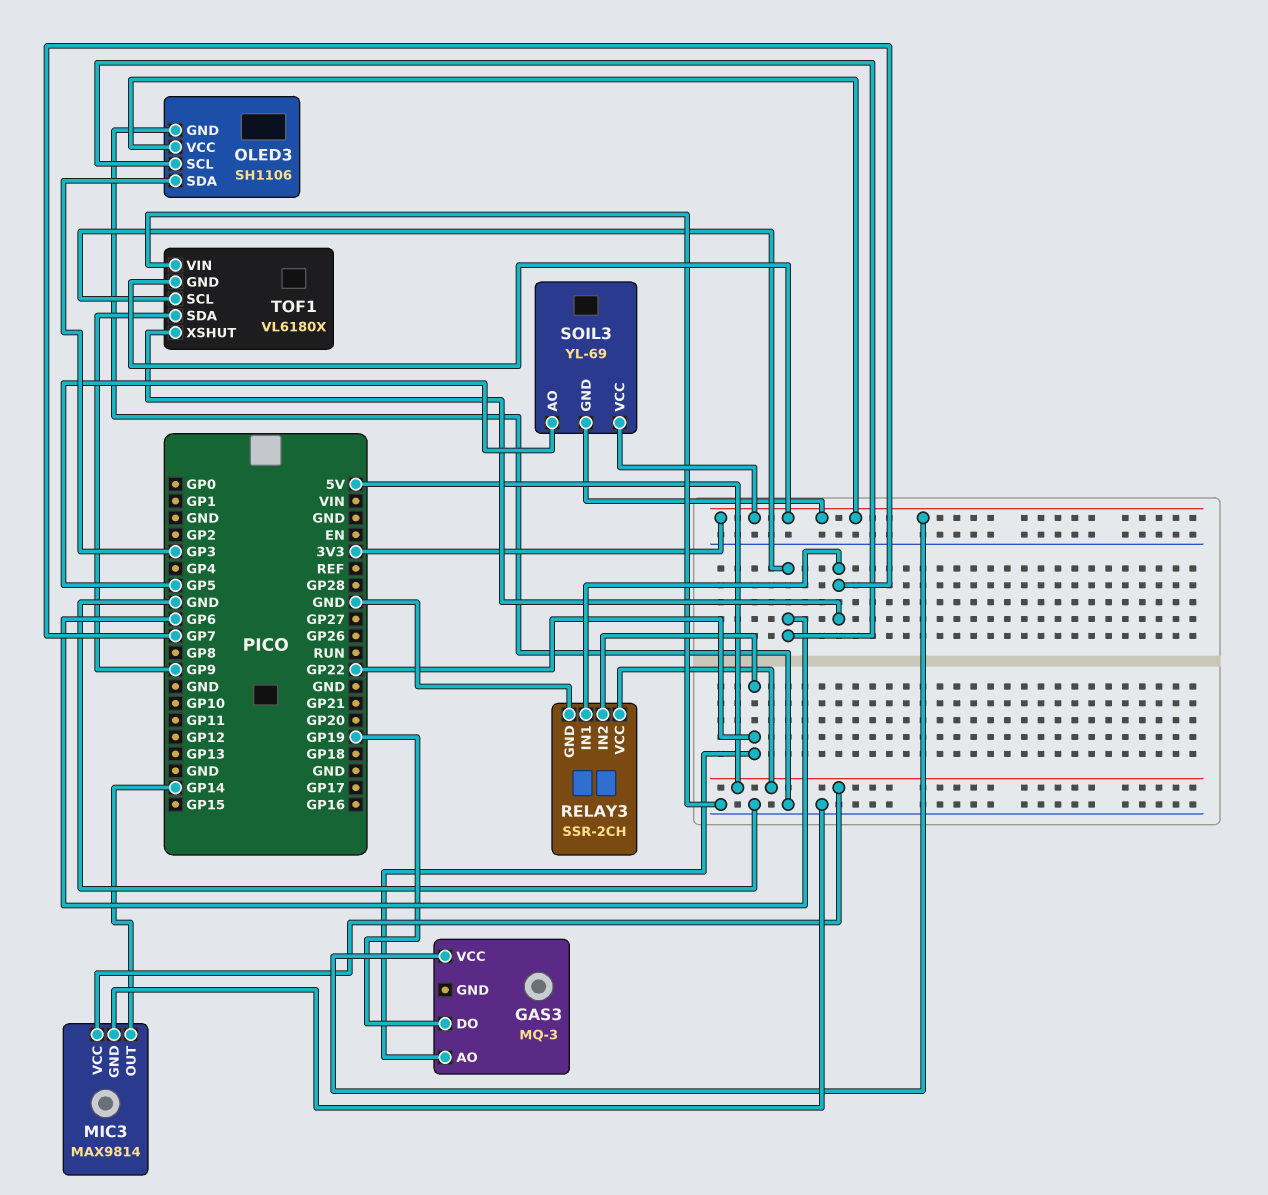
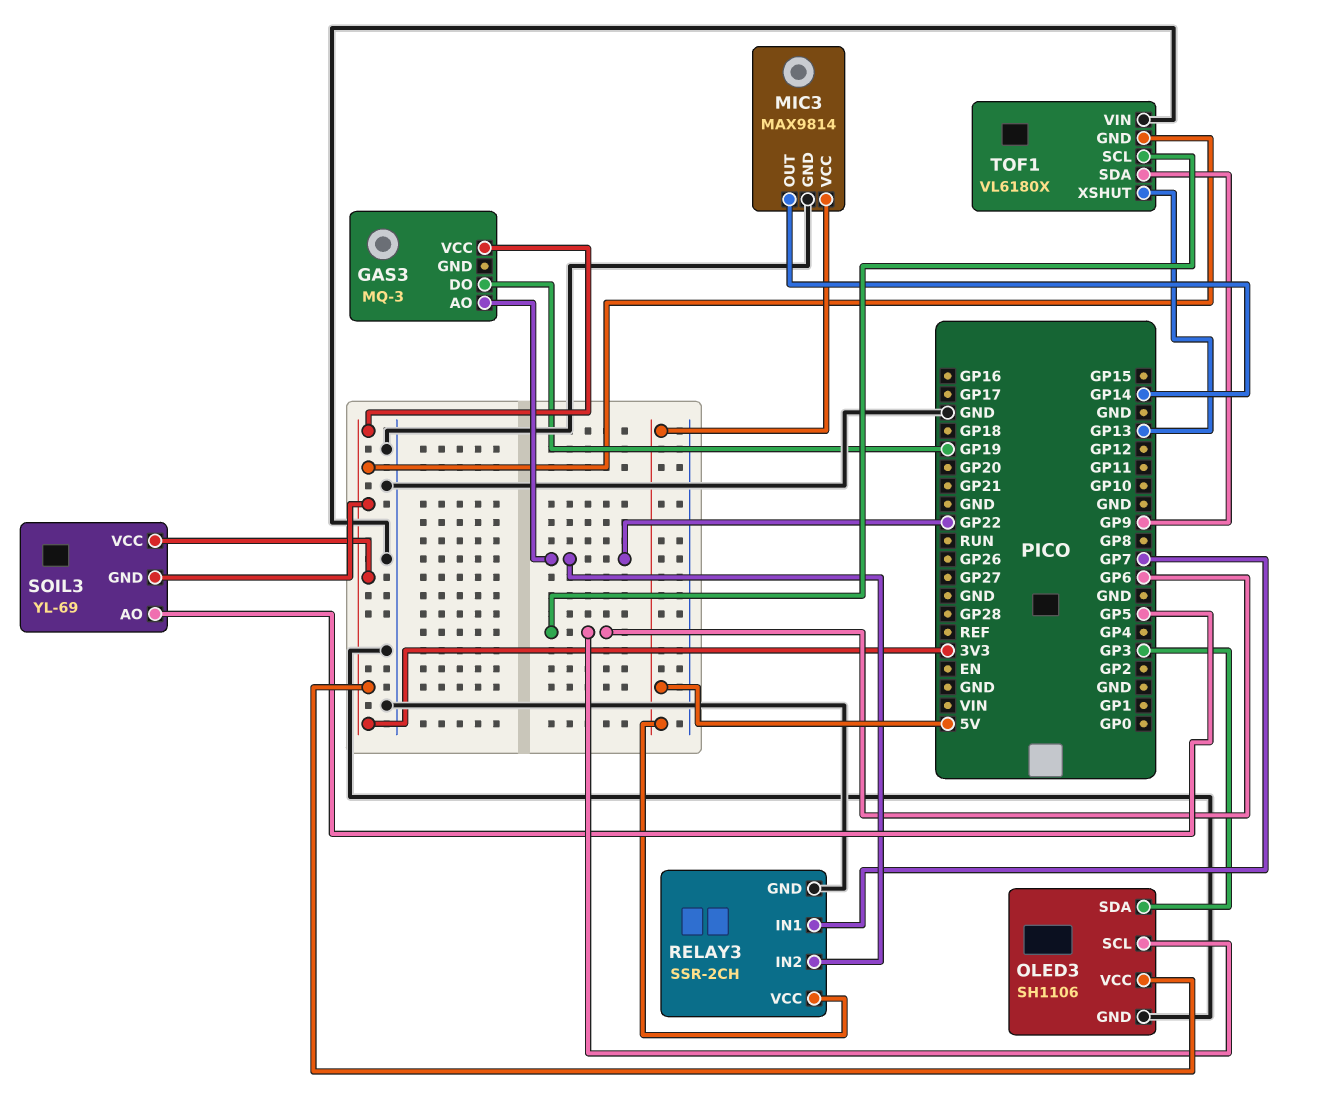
TOF1 pin XSHUT: GP7 -> GP13

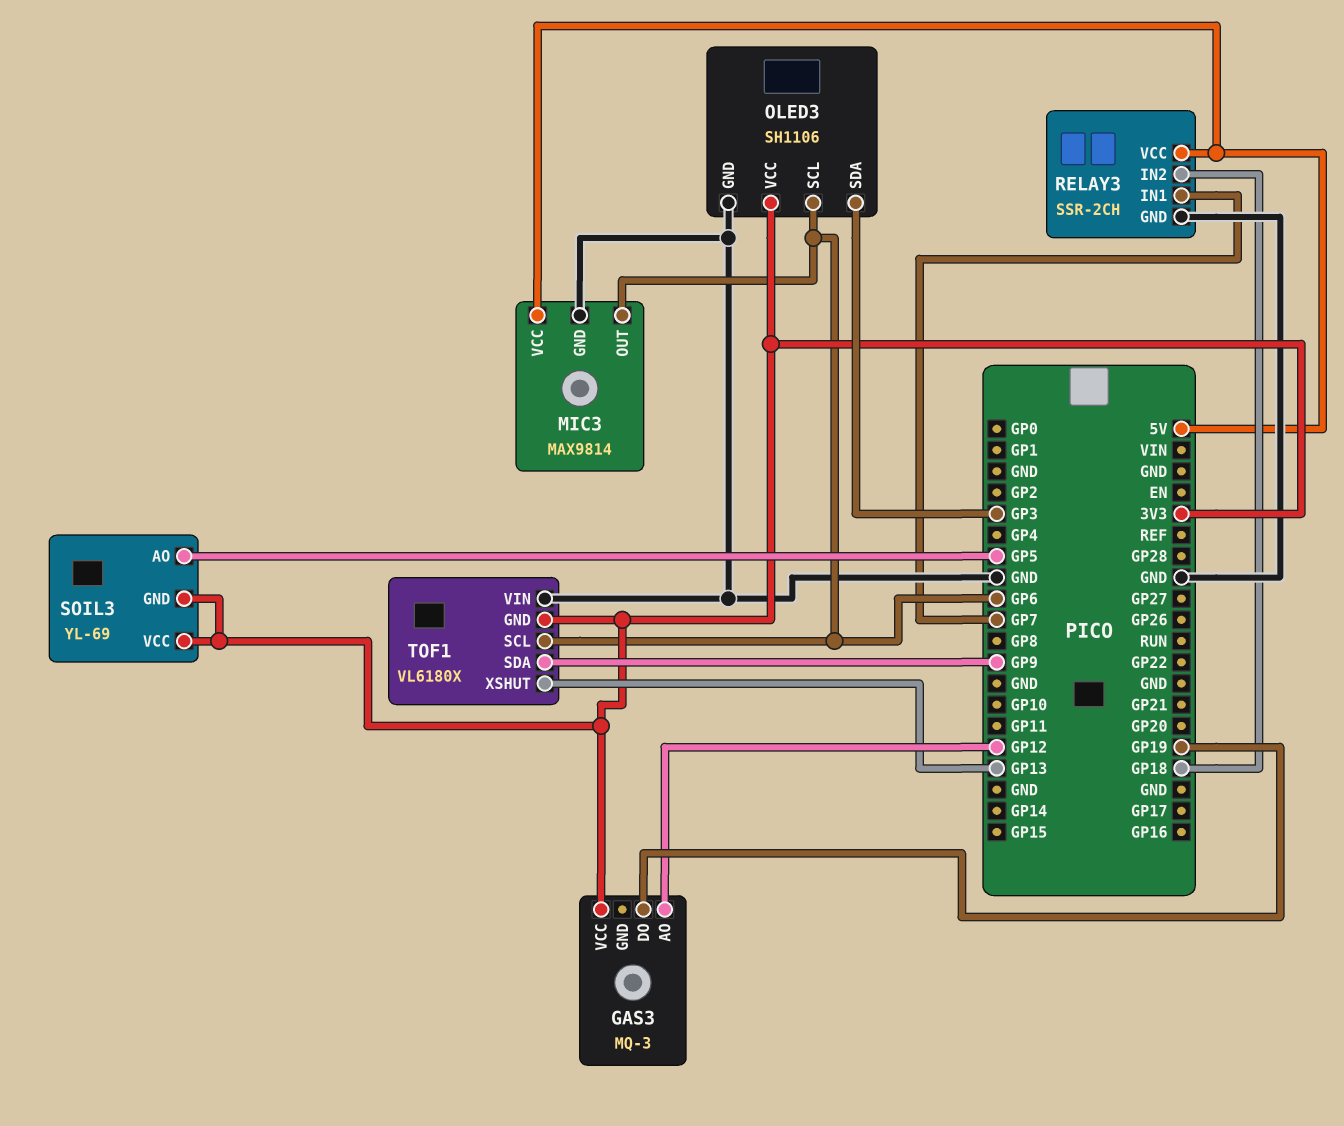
GAS3 pin AO: GP22 -> GP12
MIC3 pin OUT: GP14 -> GP6
RELAY3 pin IN2: GP22 -> GP18

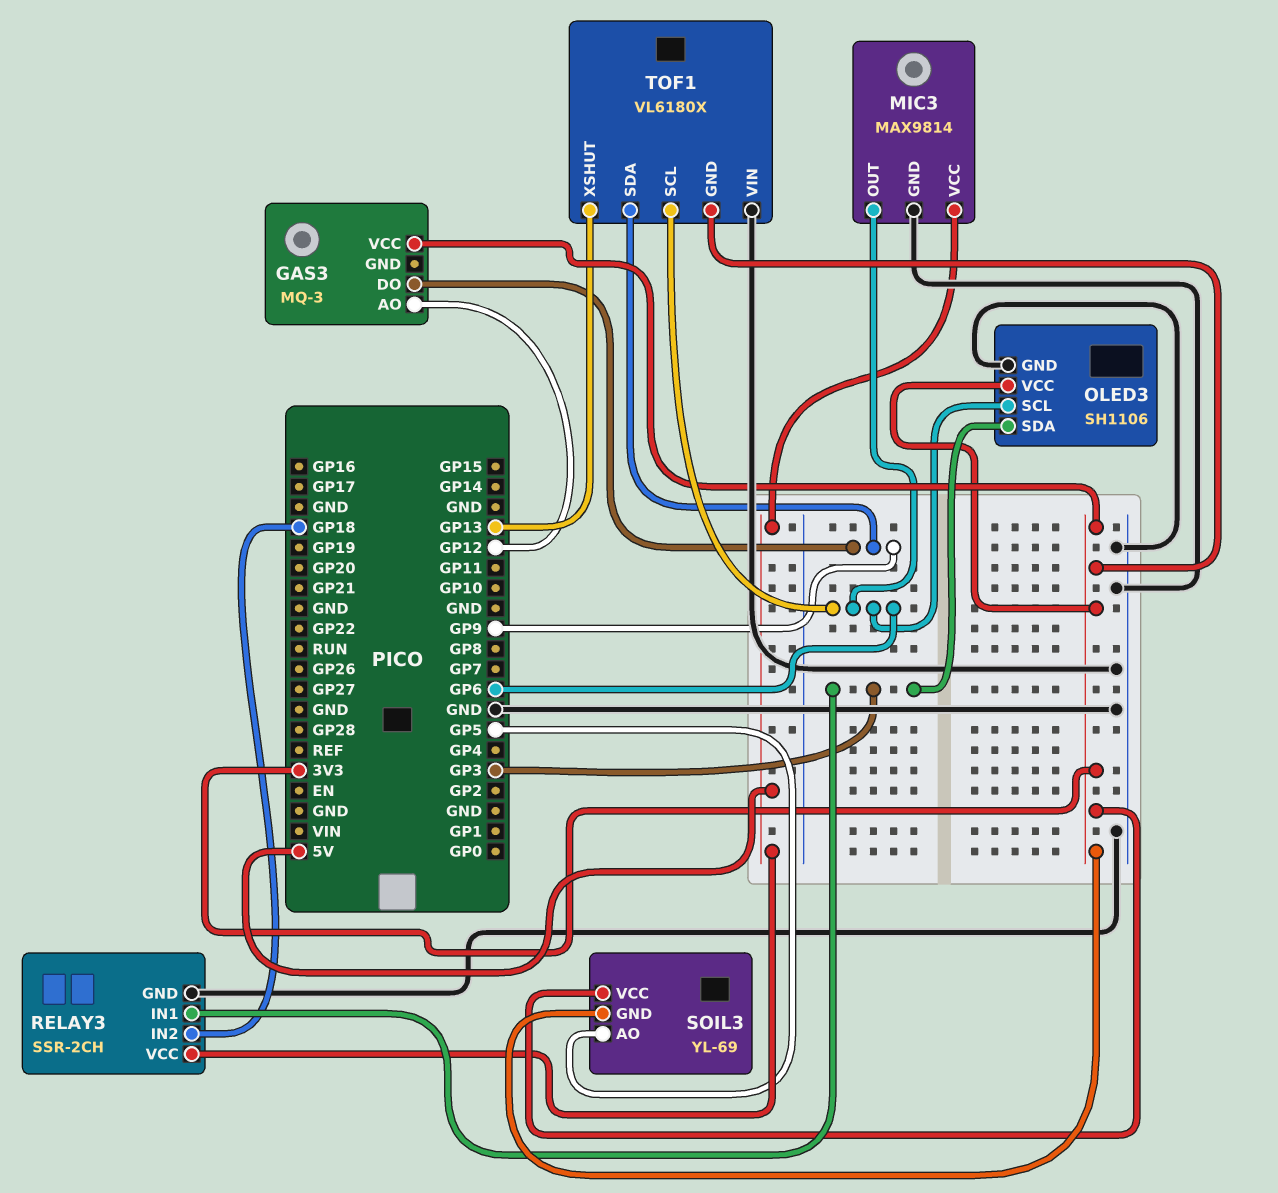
GAS3 pin DO: GP19 -> GP9
RELAY3 pin IN1: GP7 -> GP3

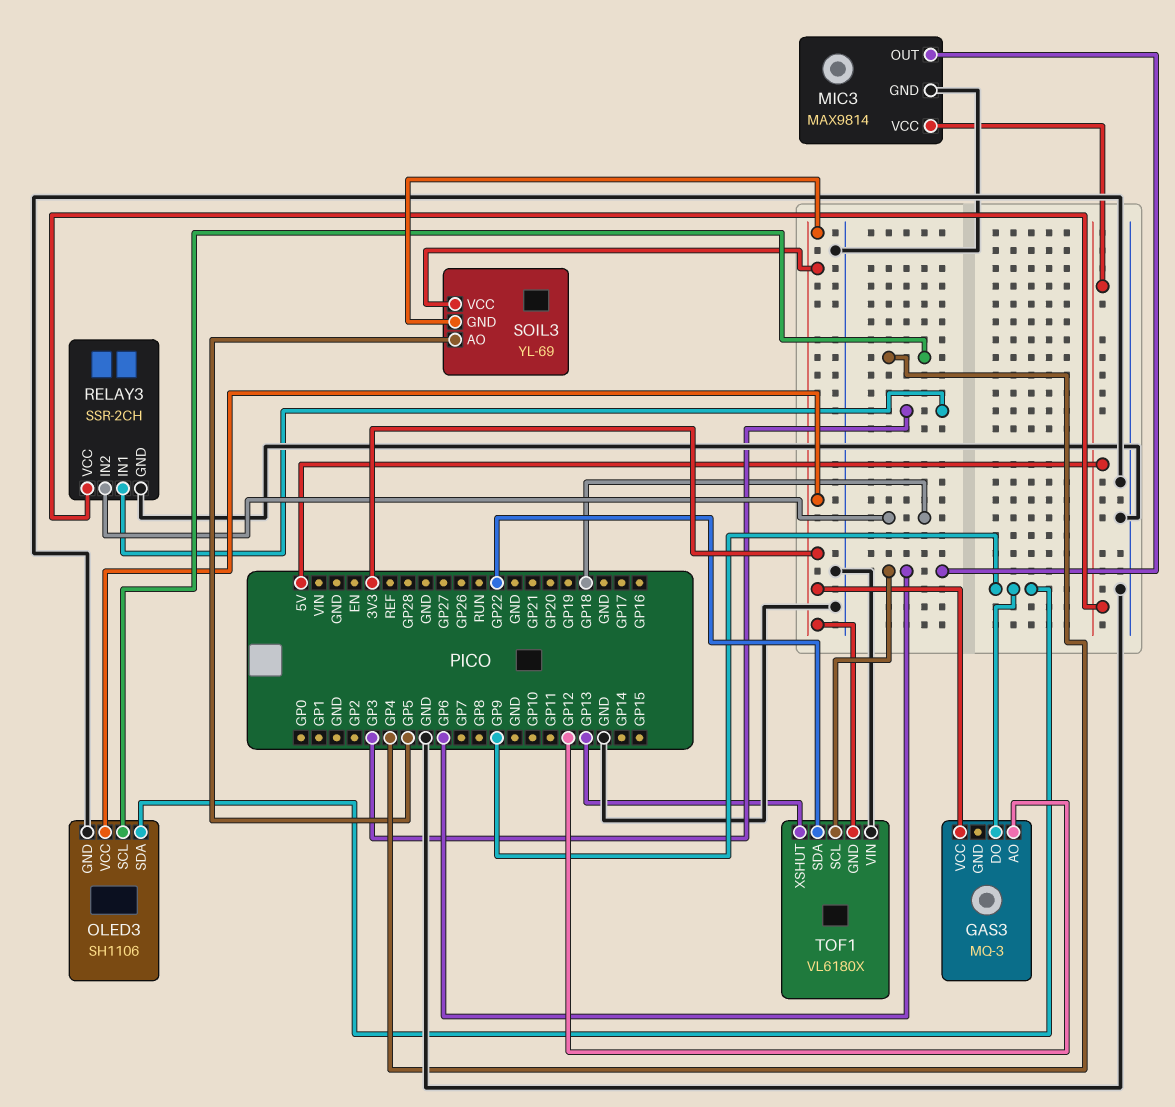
OLED3 pin SCL: GP6 -> GP4
OLED3 pin SDA: GP3 -> GP9
TOF1 pin SDA: GP9 -> GP22

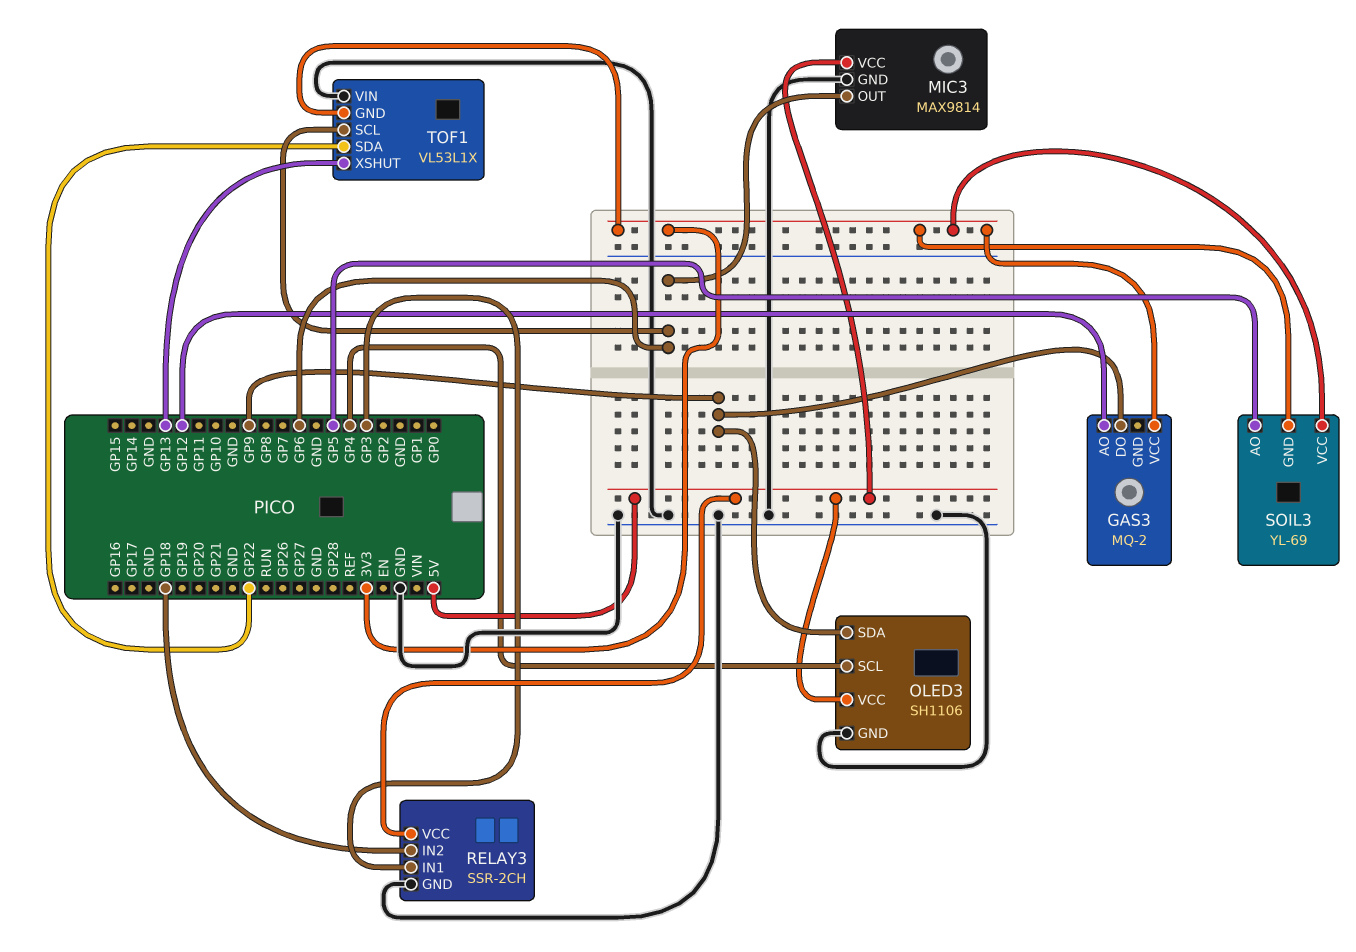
GAS3: MQ-3 -> MQ-2
OLED3 pin VCC: 3V3 -> 5V
TOF1: VL6180X -> VL53L1X

